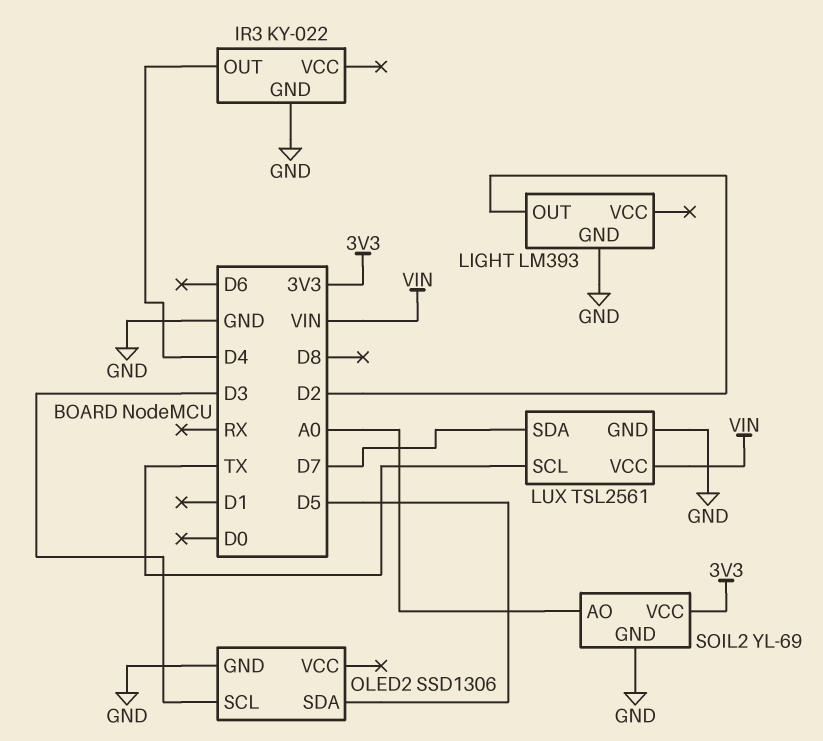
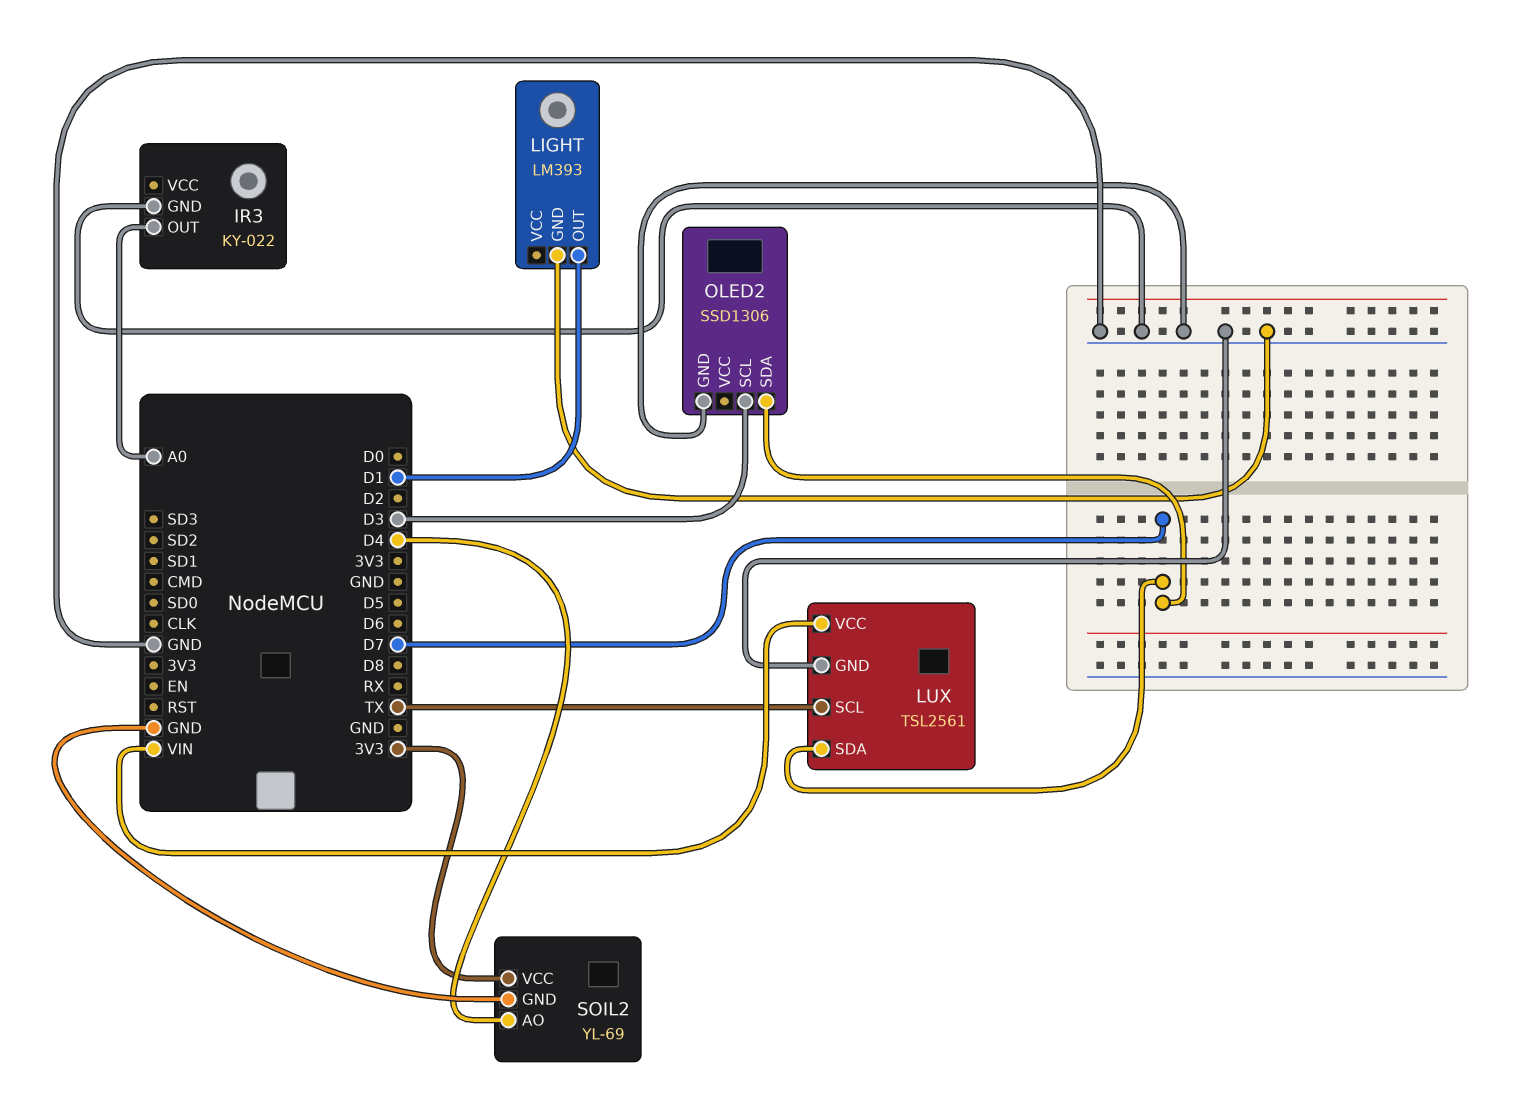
IR3 pin OUT: D4 -> A0
LIGHT pin OUT: D2 -> D1
OLED2 pin SDA: D5 -> D7
SOIL2 pin AO: A0 -> D4

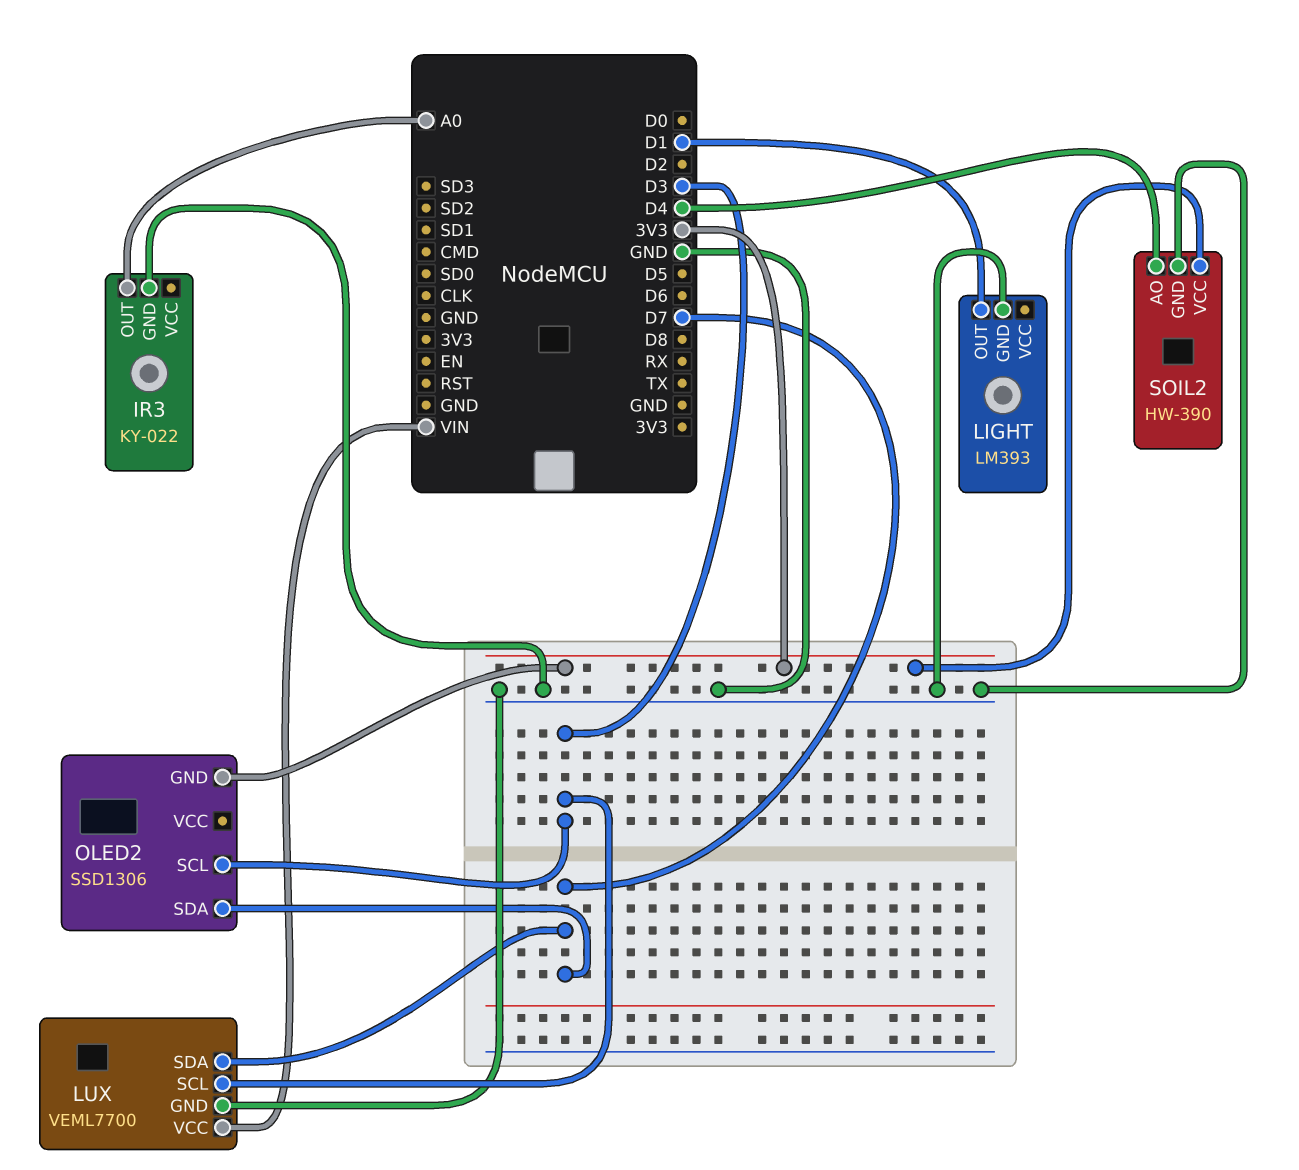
LUX: TSL2561 -> VEML7700
LUX pin SCL: TX -> D3
OLED2 pin GND: GND -> 3V3
SOIL2: YL-69 -> HW-390

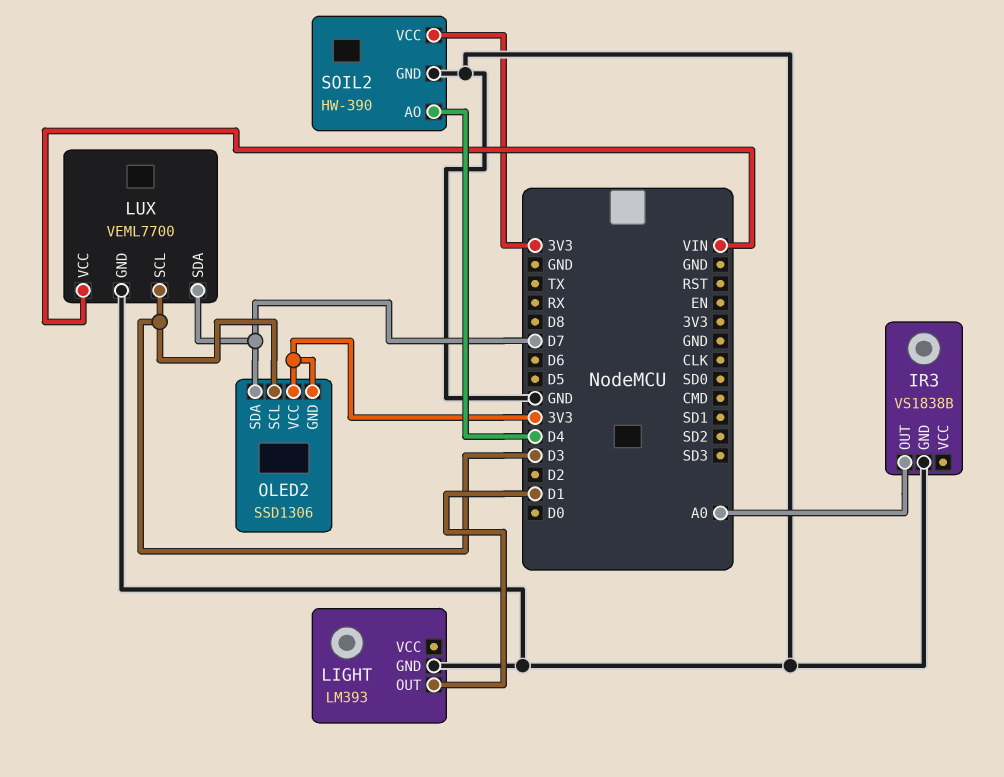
IR3: KY-022 -> VS1838B
OLED2 pin VCC: none -> 3V3

